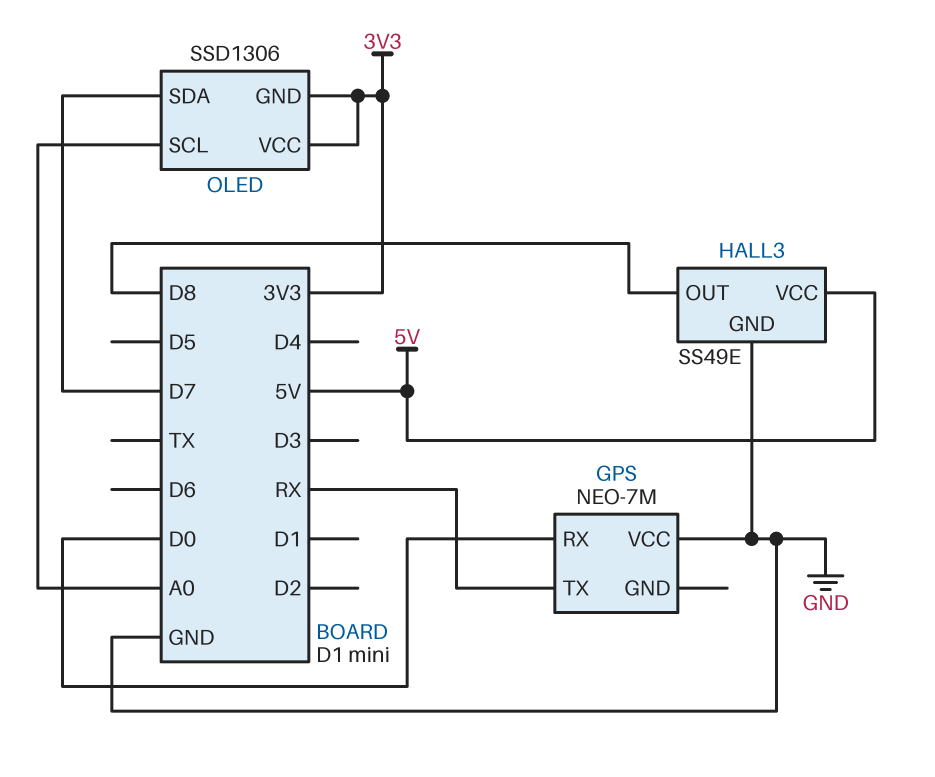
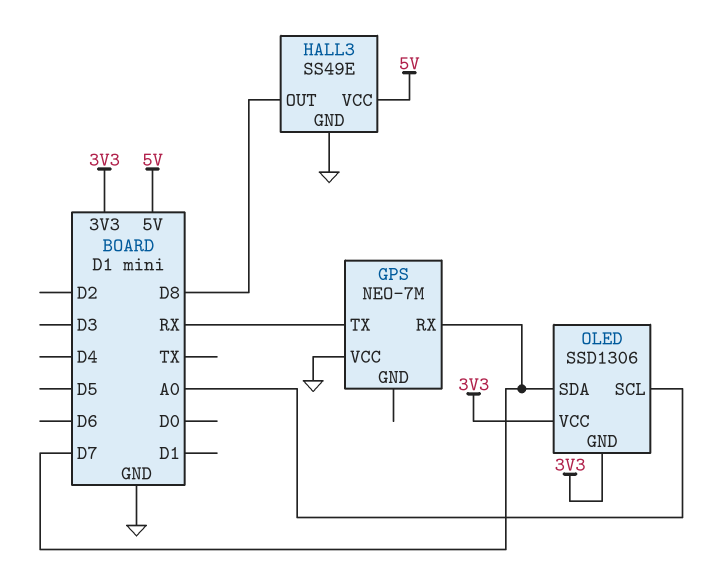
GPS pin RX: D0 -> D7

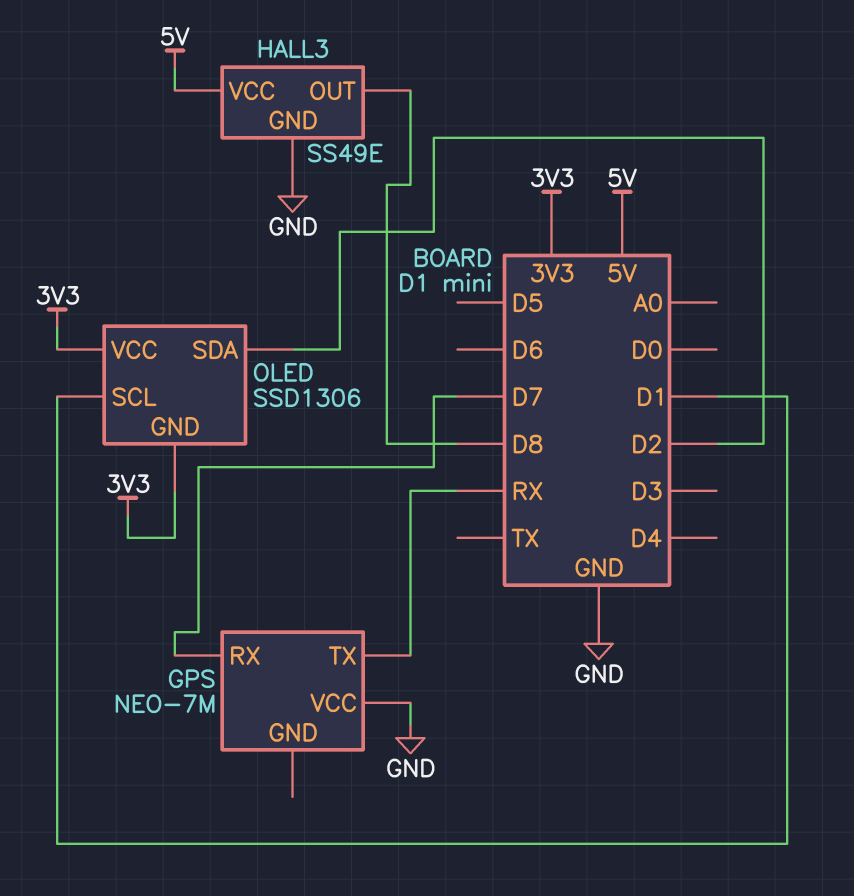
OLED pin SCL: A0 -> D1
OLED pin SDA: D7 -> D2

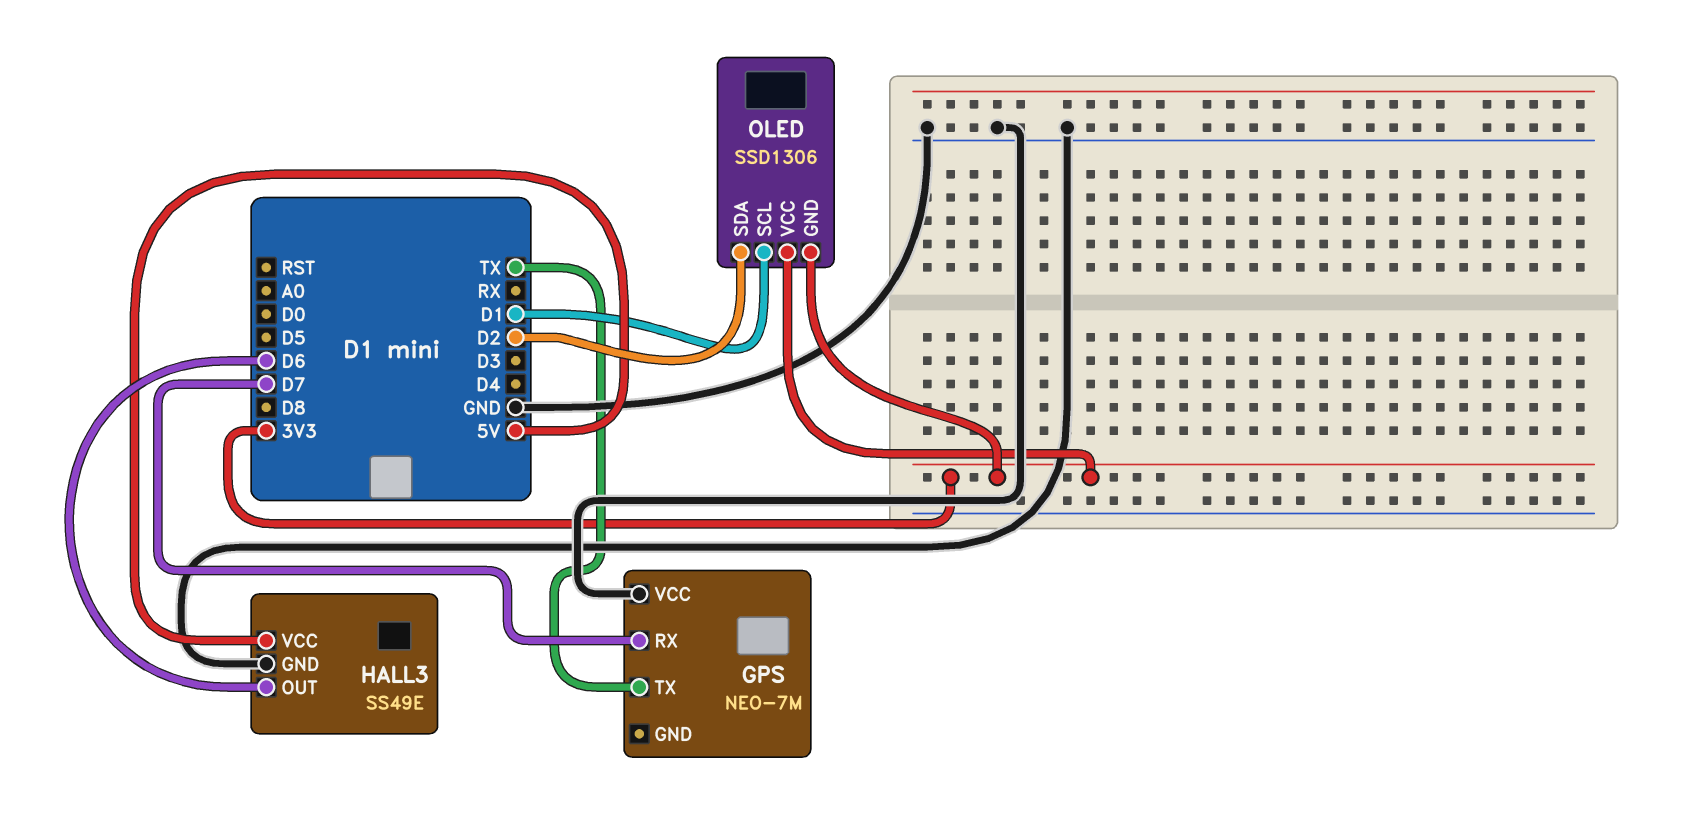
GPS pin TX: RX -> TX
HALL3 pin OUT: D8 -> D6

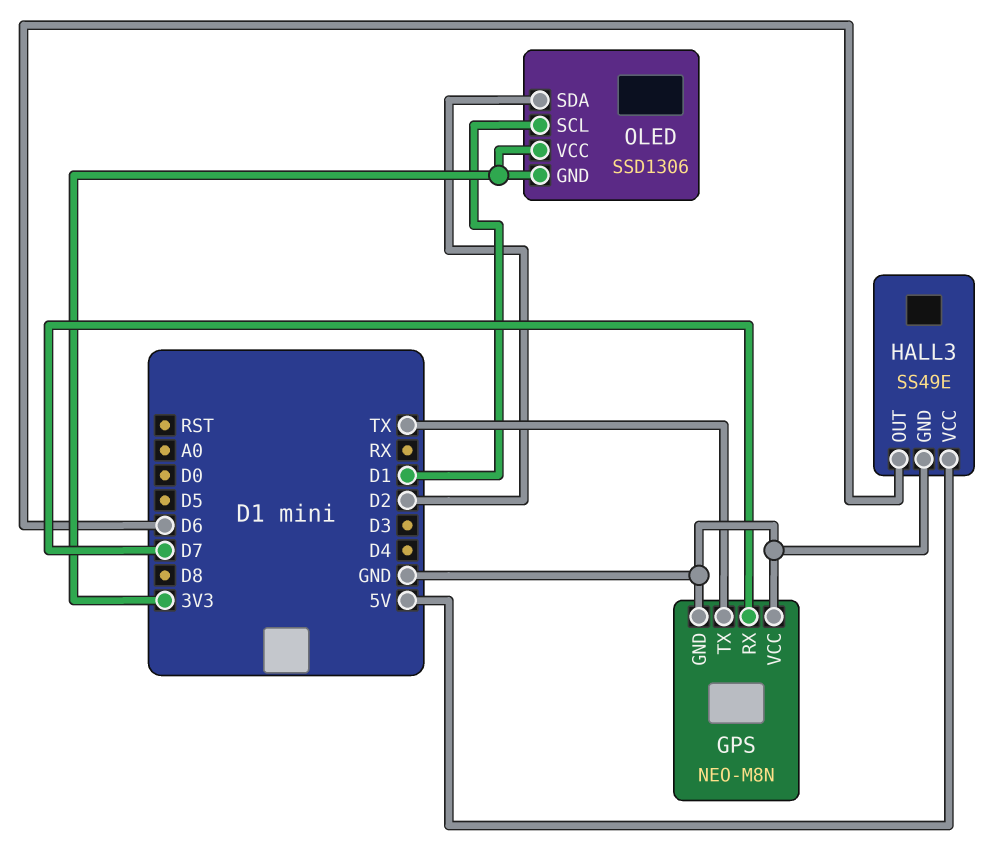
GPS: NEO-7M -> NEO-M8N
GPS pin GND: none -> GND

